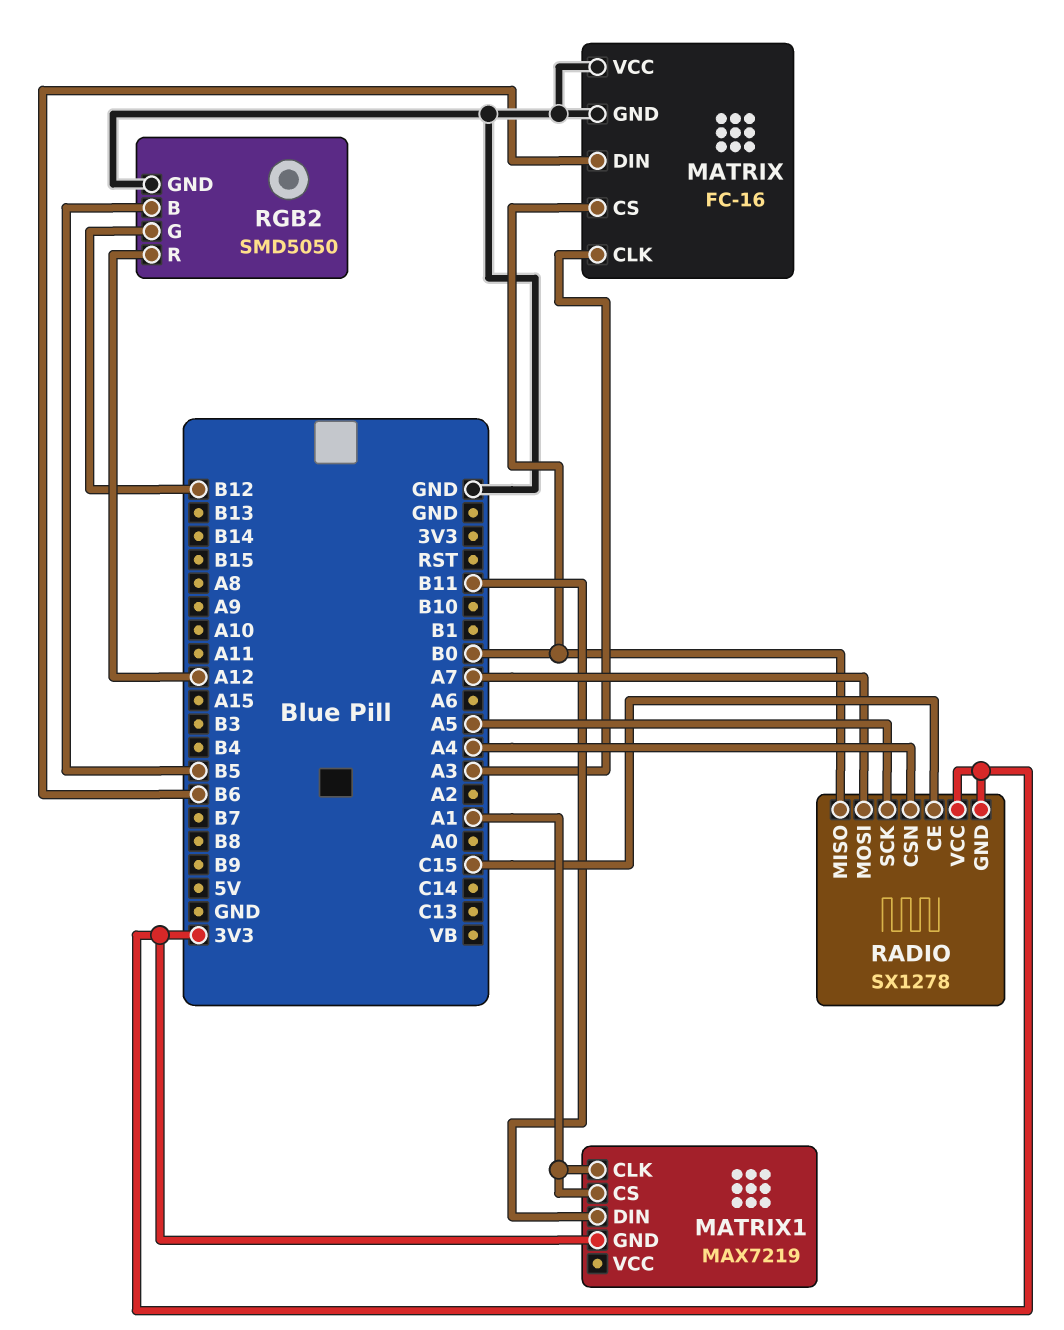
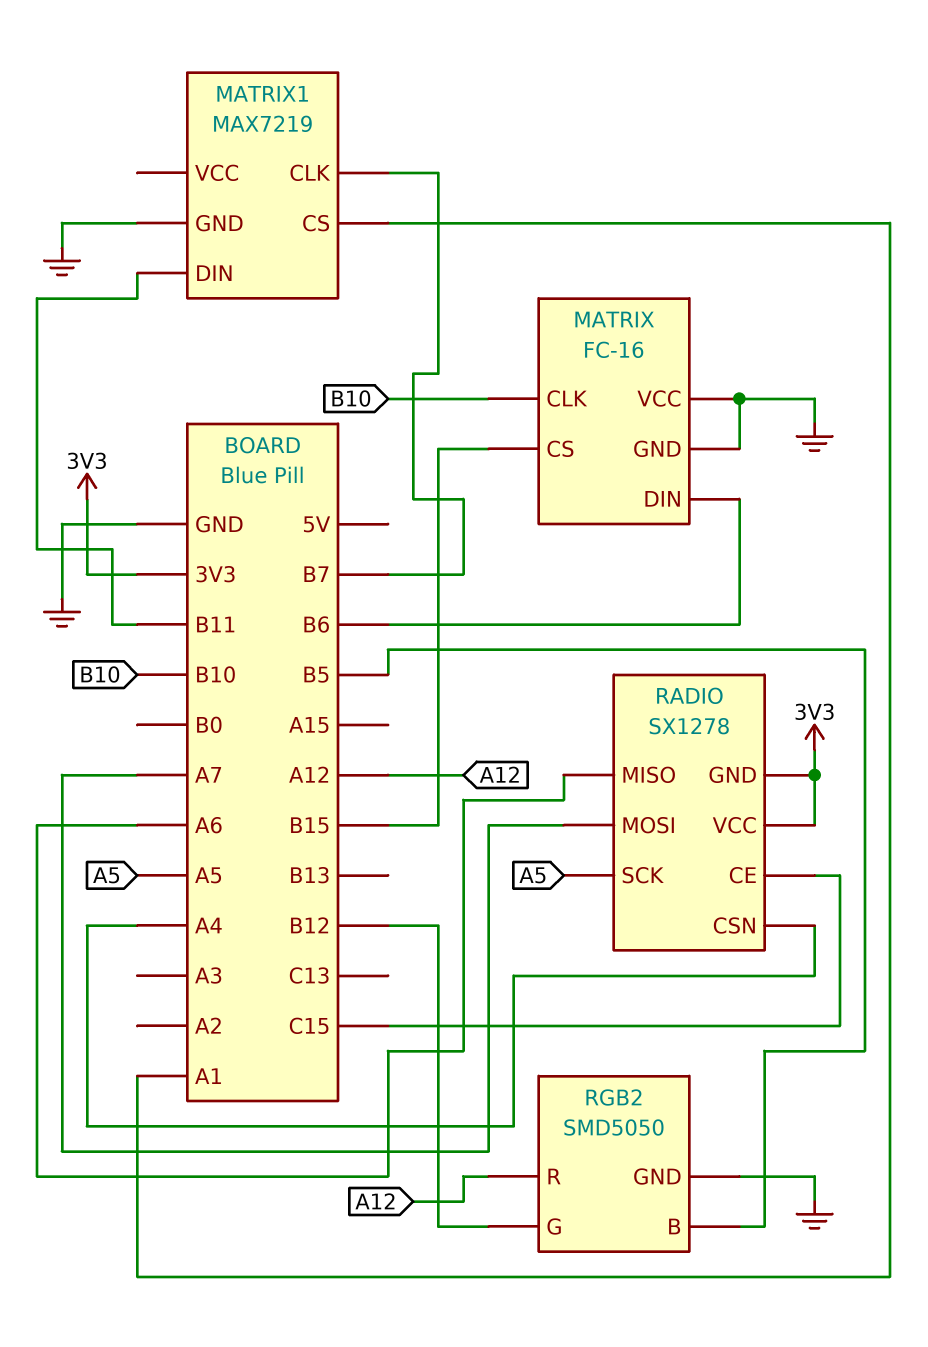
MATRIX pin CLK: A3 -> B10
MATRIX pin CS: B0 -> B15
MATRIX1 pin CLK: A1 -> B7
MATRIX1 pin GND: 3V3 -> GND
RADIO pin MISO: B0 -> A6

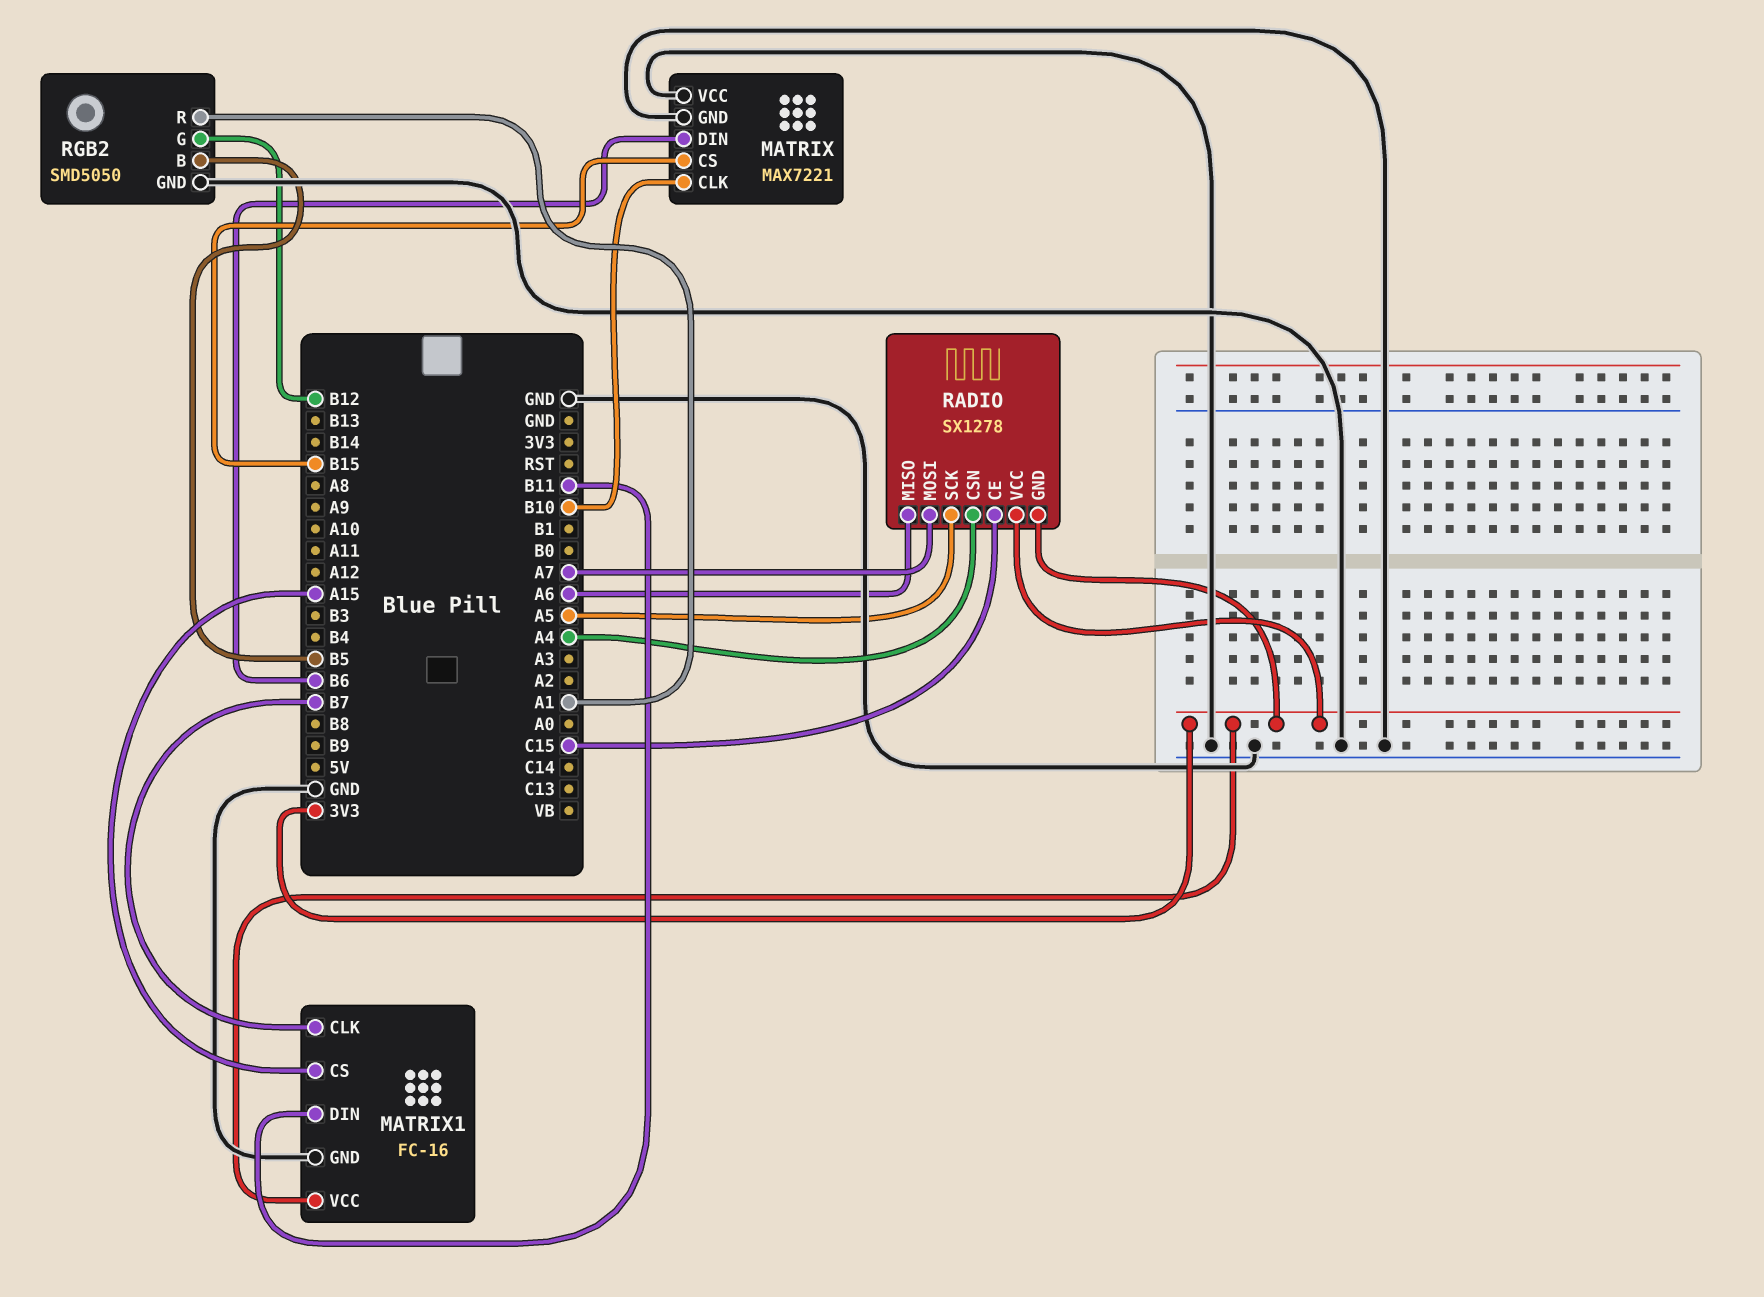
MATRIX: FC-16 -> MAX7221
MATRIX1: MAX7219 -> FC-16
MATRIX1 pin CS: A1 -> A15
MATRIX1 pin VCC: none -> 3V3
RGB2 pin R: A12 -> A1

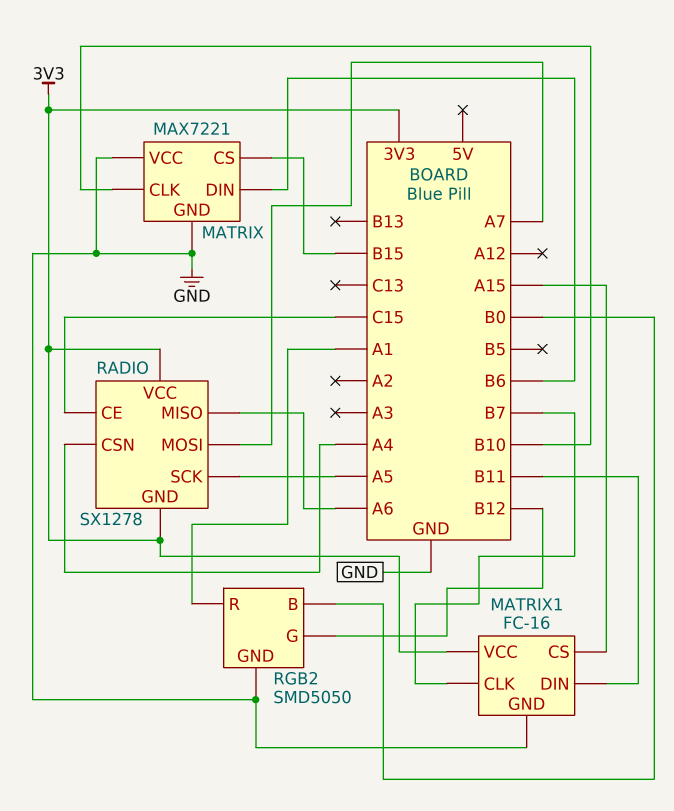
RGB2 pin B: B5 -> B0

